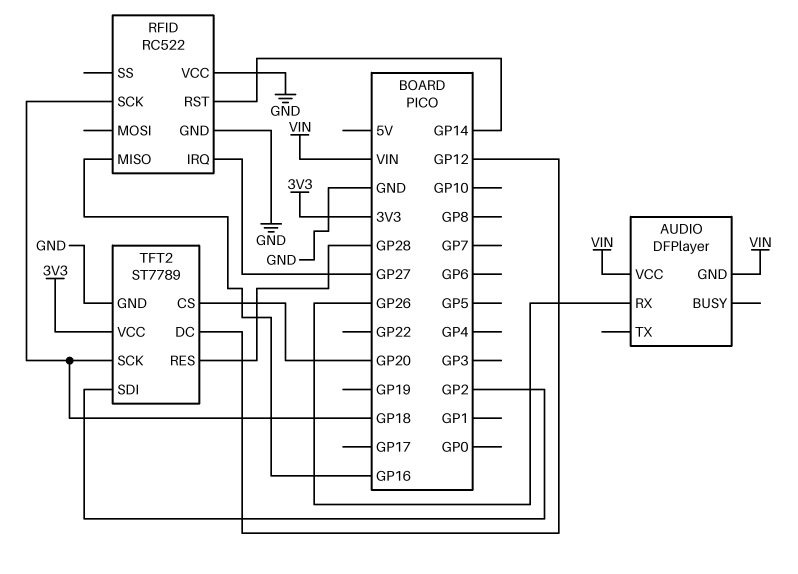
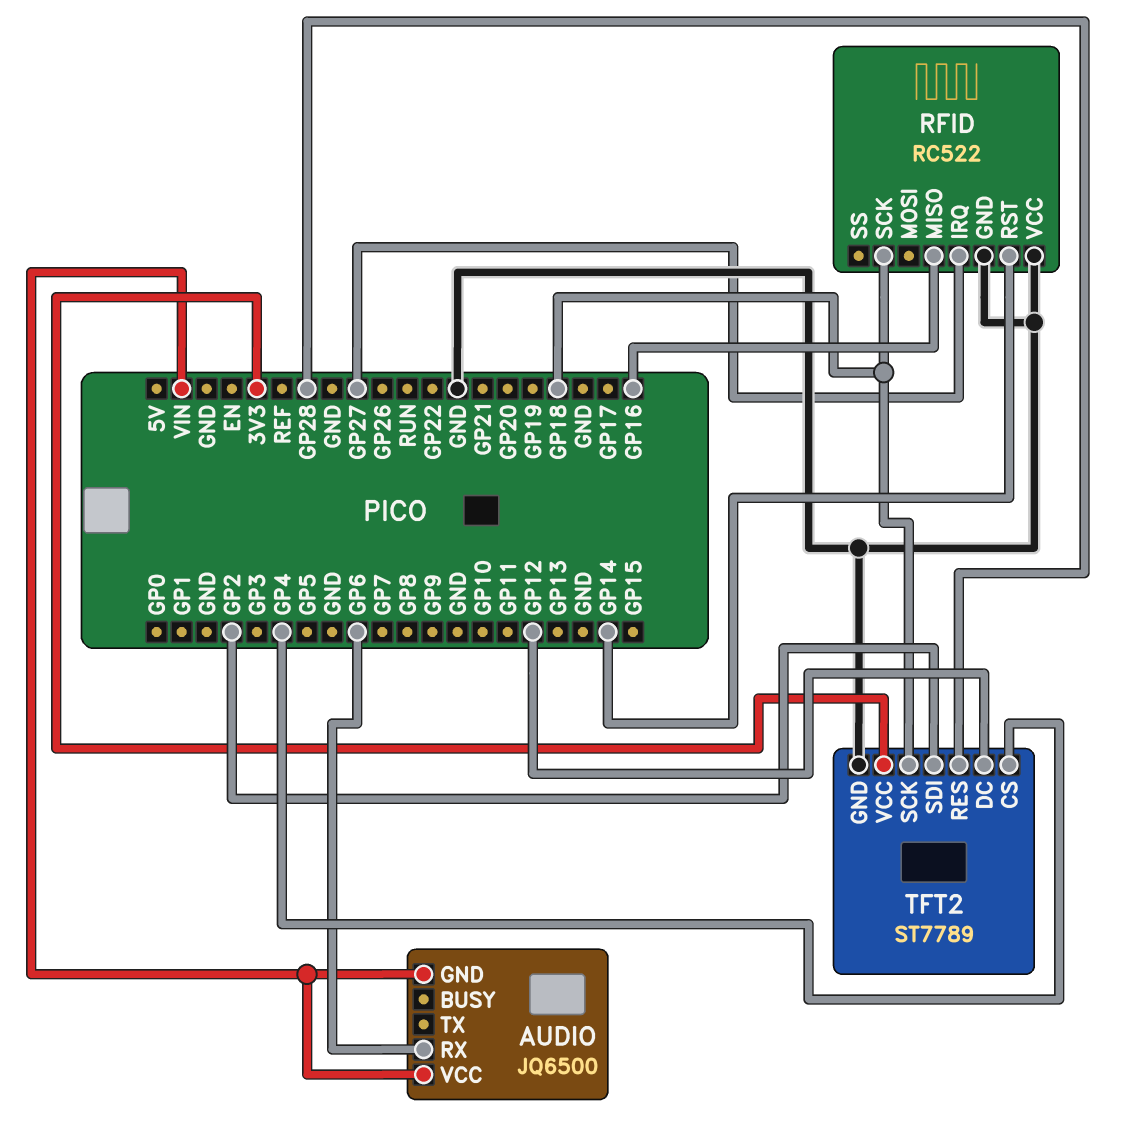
AUDIO: DFPlayer -> JQ6500
AUDIO pin RX: GP26 -> GP6
TFT2 pin CS: GP20 -> GP4

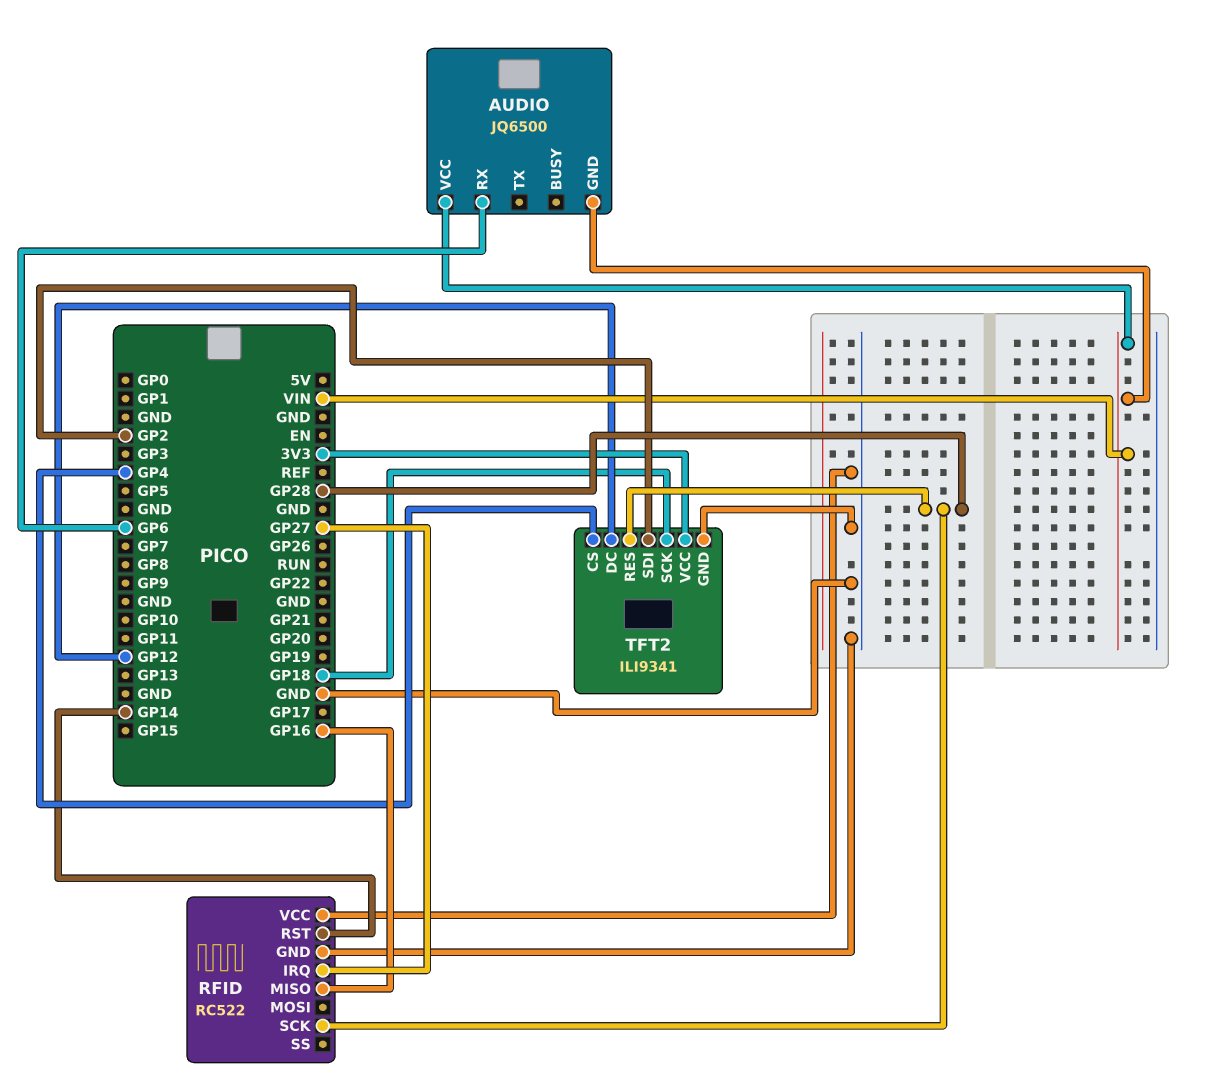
RFID pin SCK: GP18 -> GP28
TFT2: ST7789 -> ILI9341

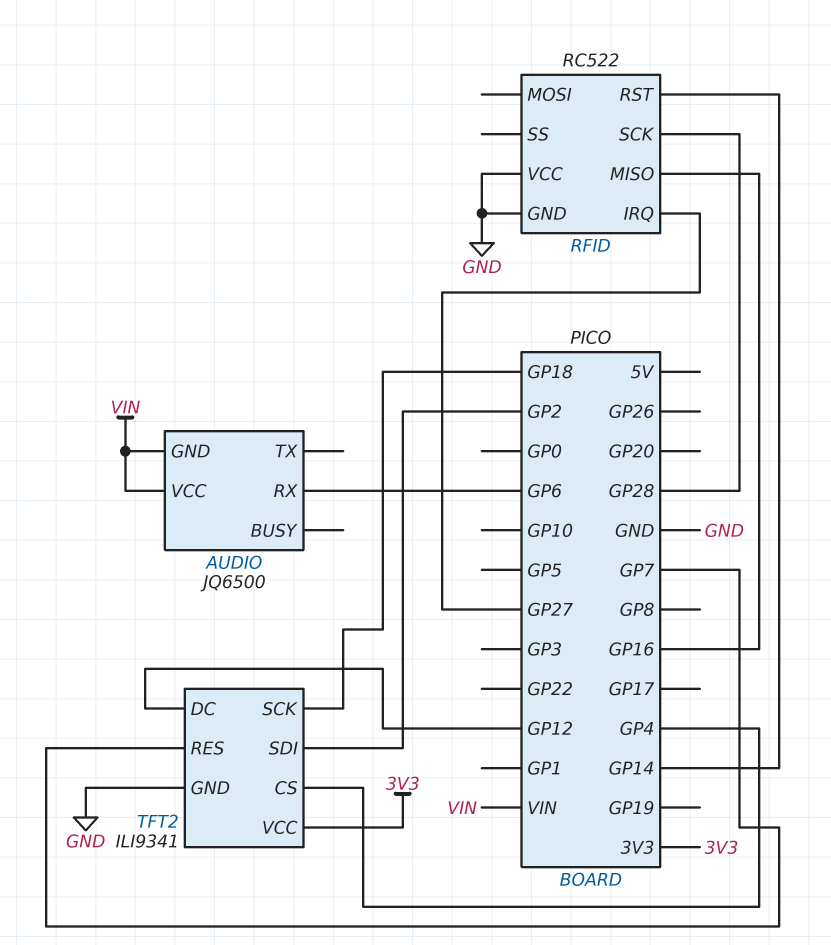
TFT2 pin RES: GP28 -> GP7

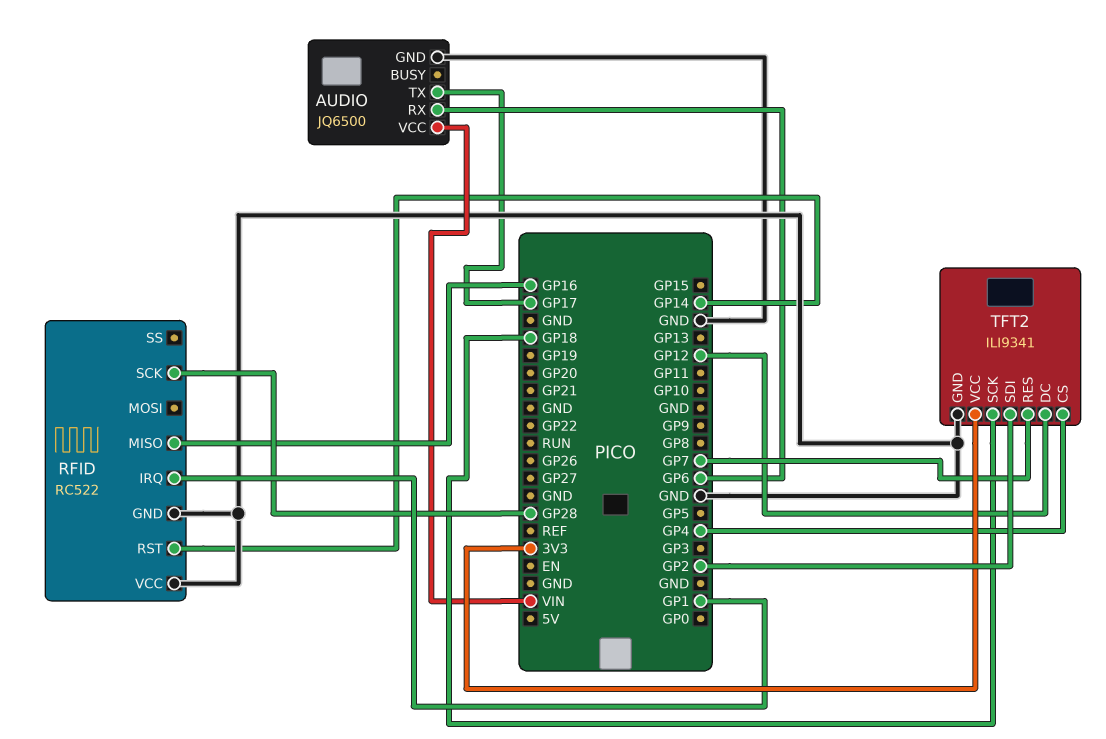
AUDIO pin GND: VIN -> GND
AUDIO pin TX: none -> GP17
RFID pin IRQ: GP27 -> GP1

